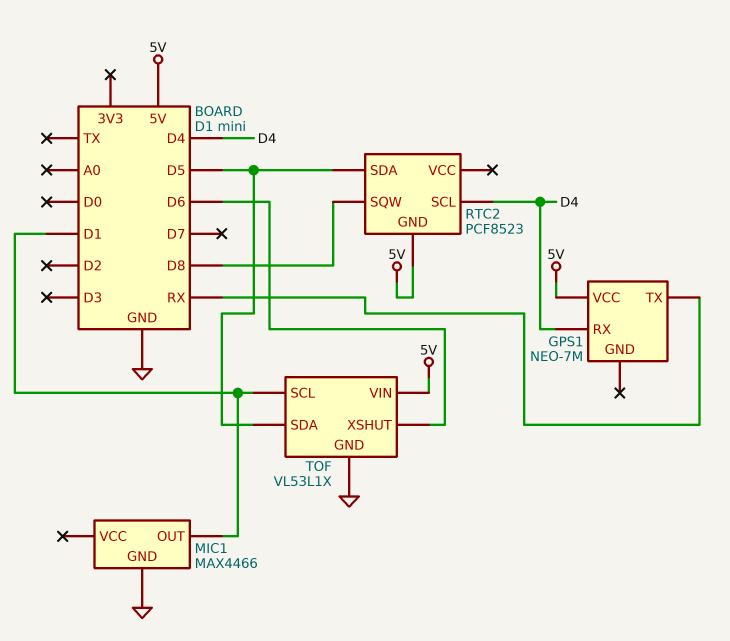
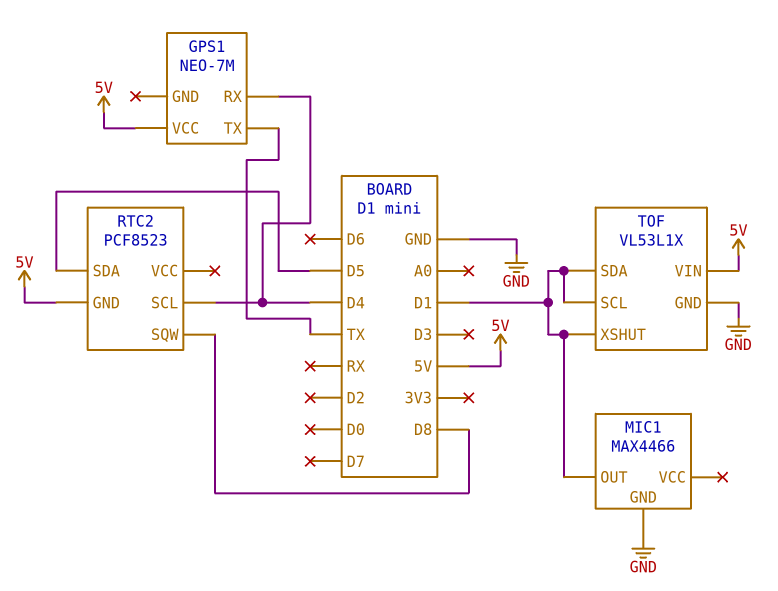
GPS1 pin TX: RX -> TX
TOF pin SDA: D5 -> D1
TOF pin XSHUT: D6 -> D1

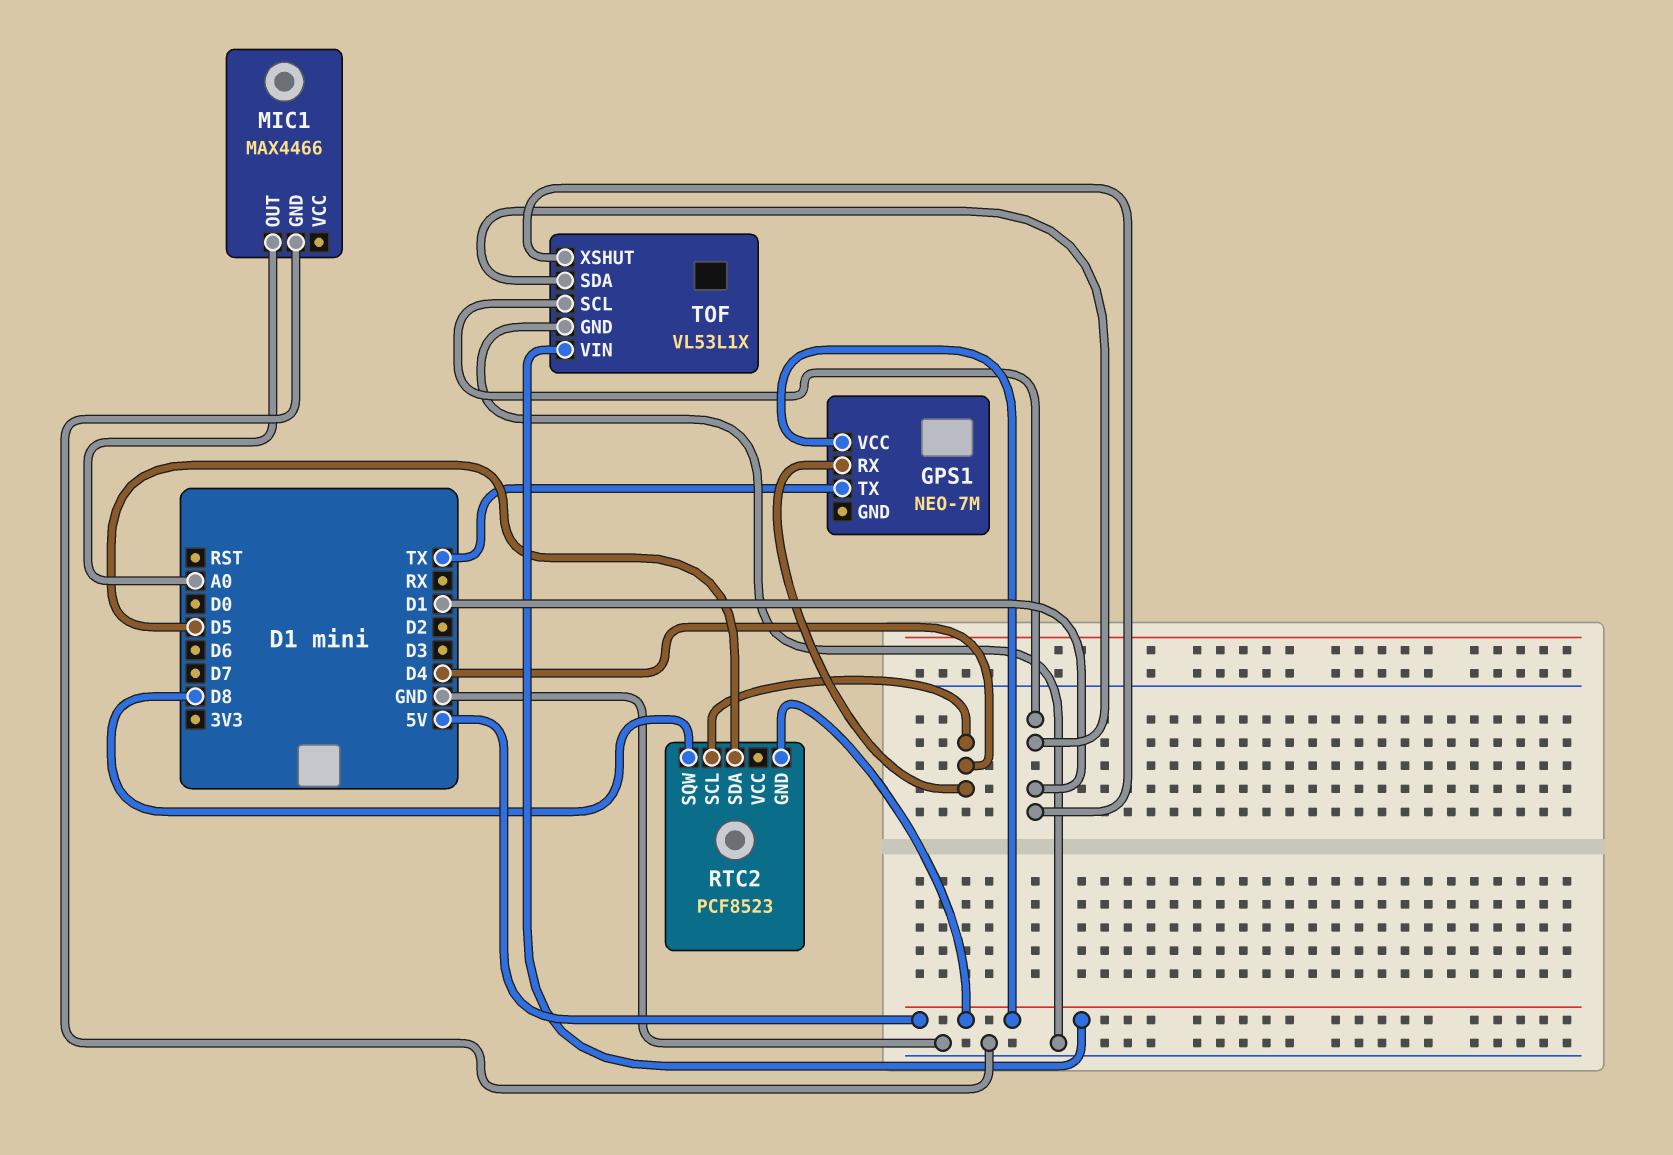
MIC1 pin OUT: D1 -> A0

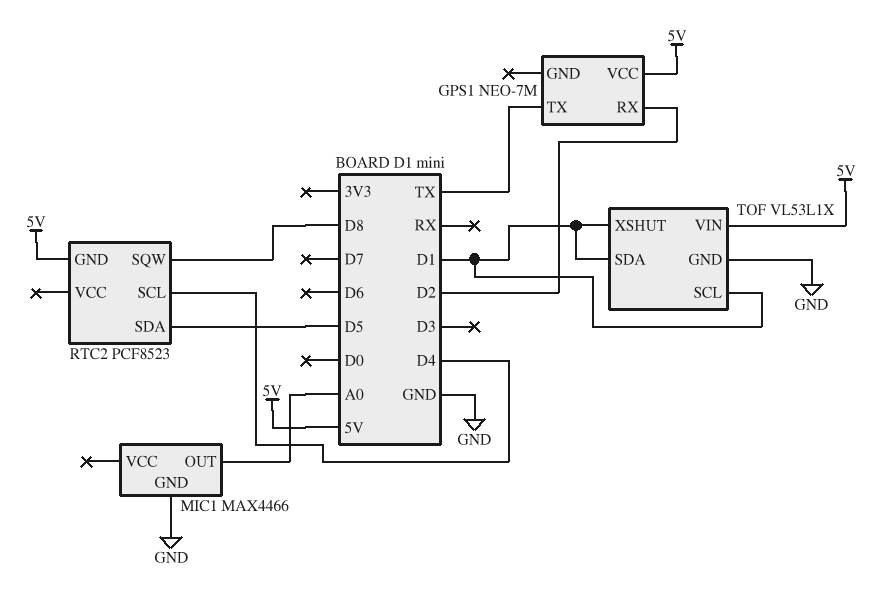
GPS1 pin RX: D4 -> D2

